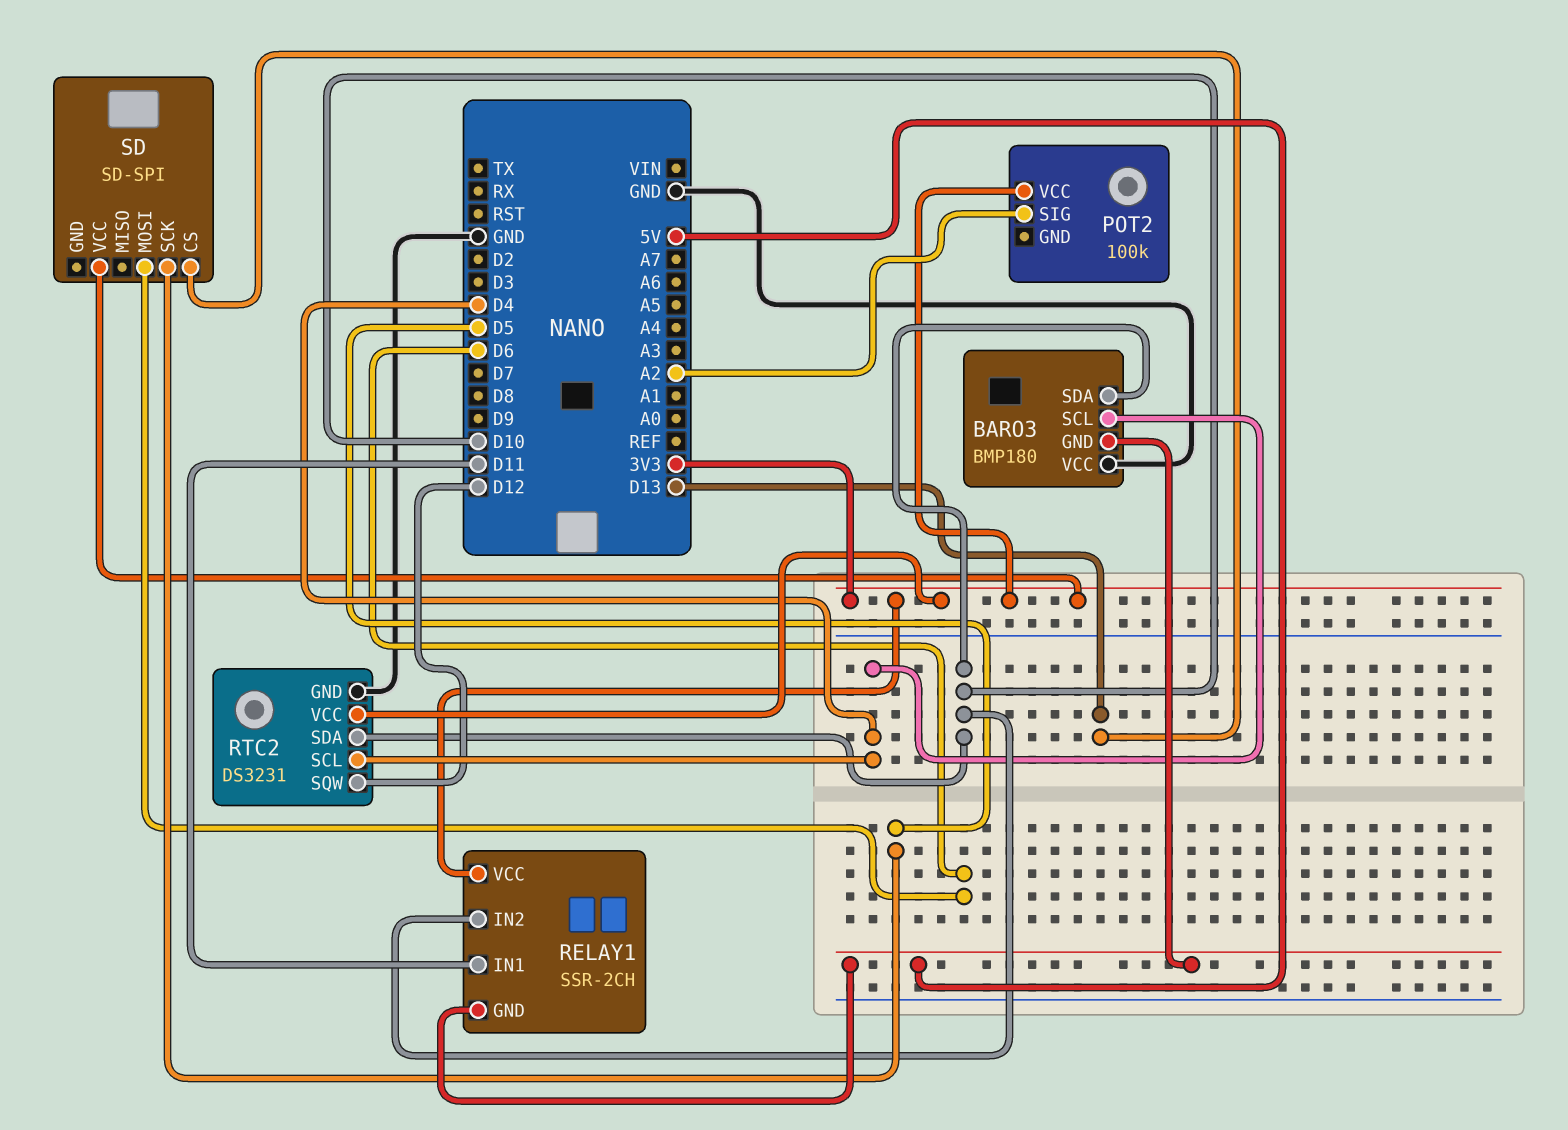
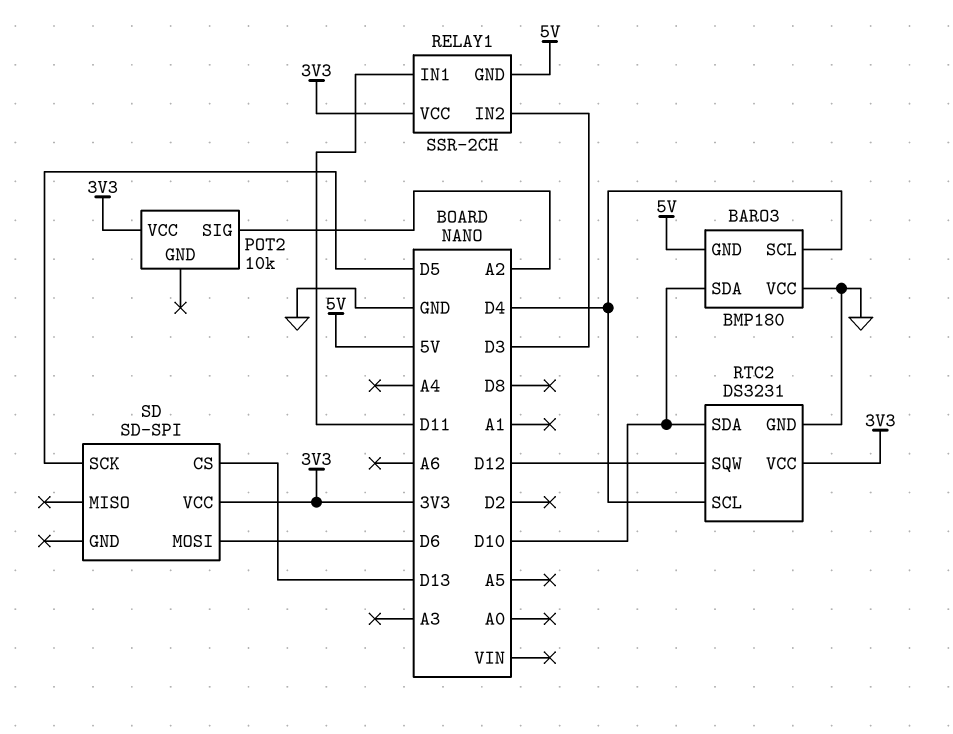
POT2: 100k -> 10k
RELAY1 pin IN2: D10 -> D3

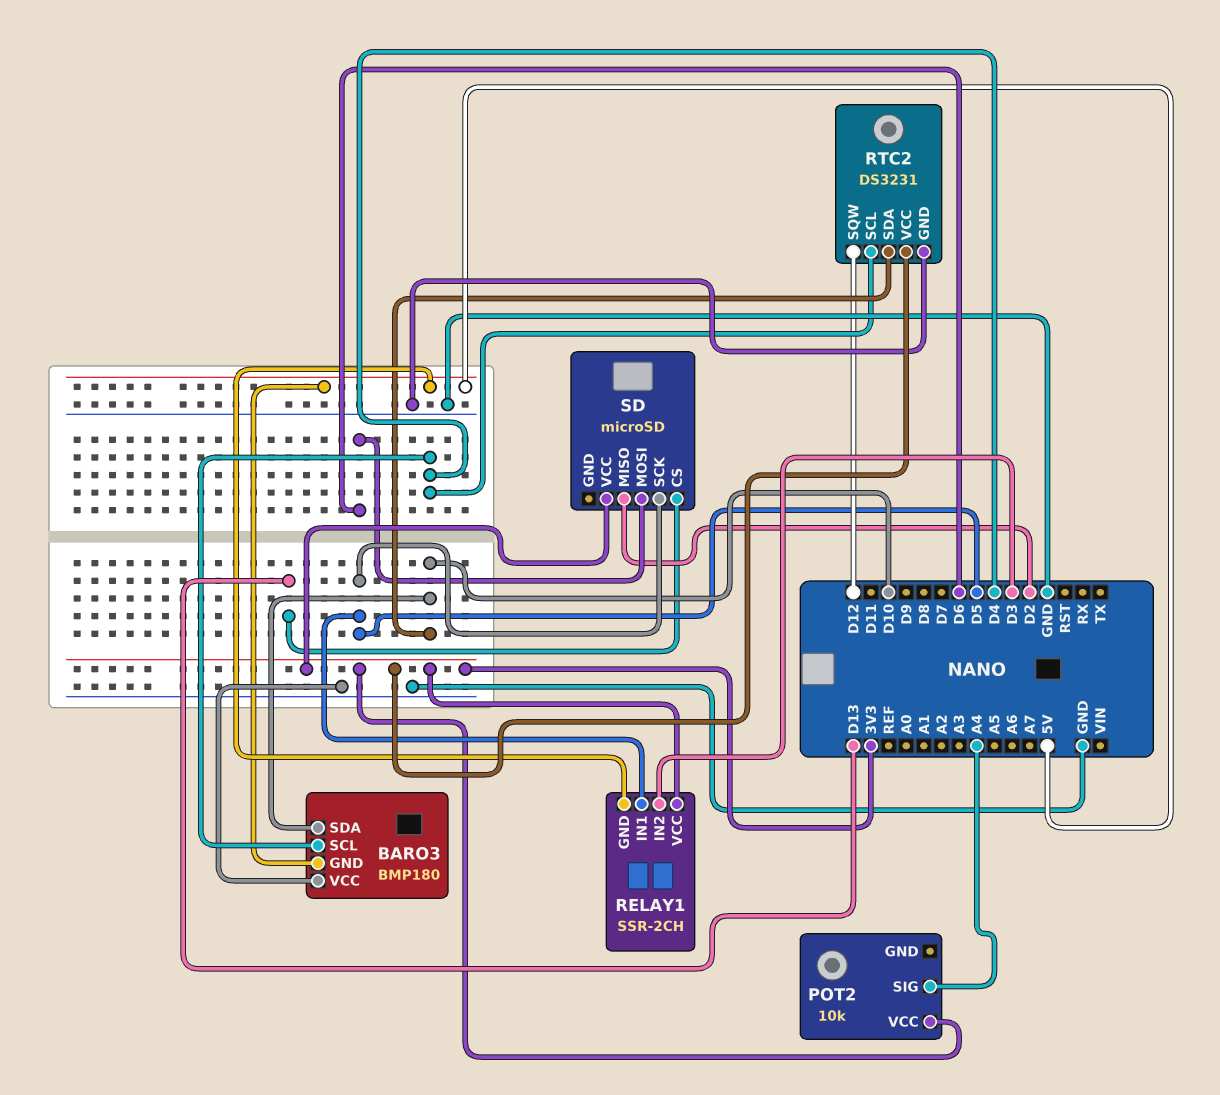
POT2 pin SIG: A2 -> A4
RELAY1 pin IN1: D11 -> D5
SD: SD-SPI -> microSD
SD pin MISO: none -> D2

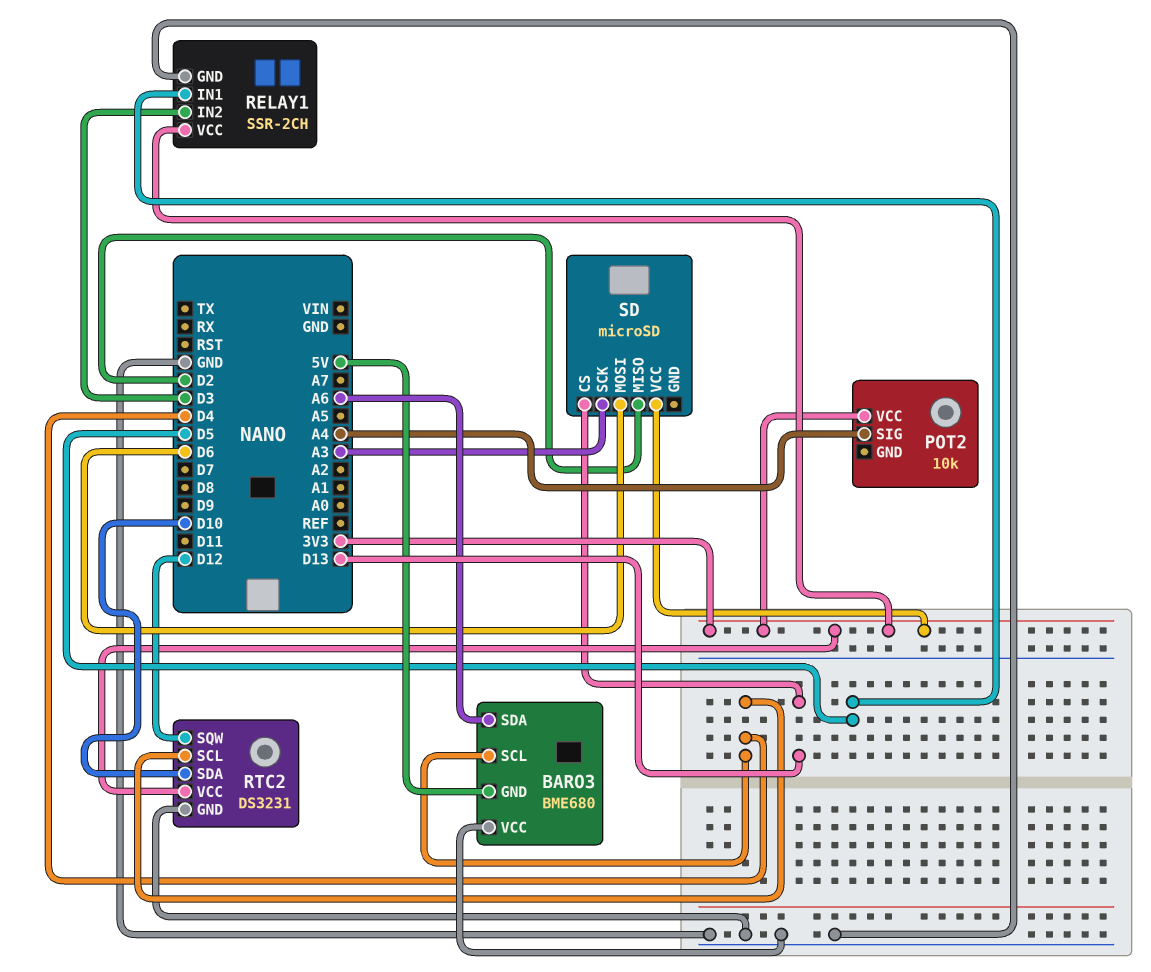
BARO3: BMP180 -> BME680
BARO3 pin SDA: D10 -> A6
RELAY1 pin GND: 5V -> GND
SD pin SCK: D5 -> A3

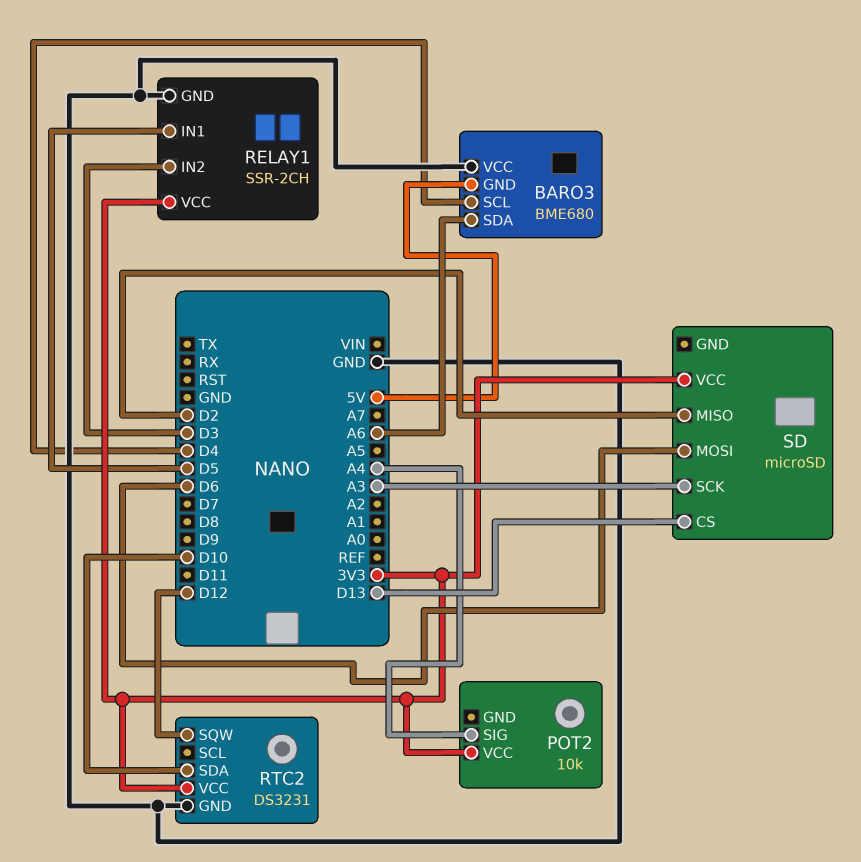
RTC2 pin SCL: D4 -> none

